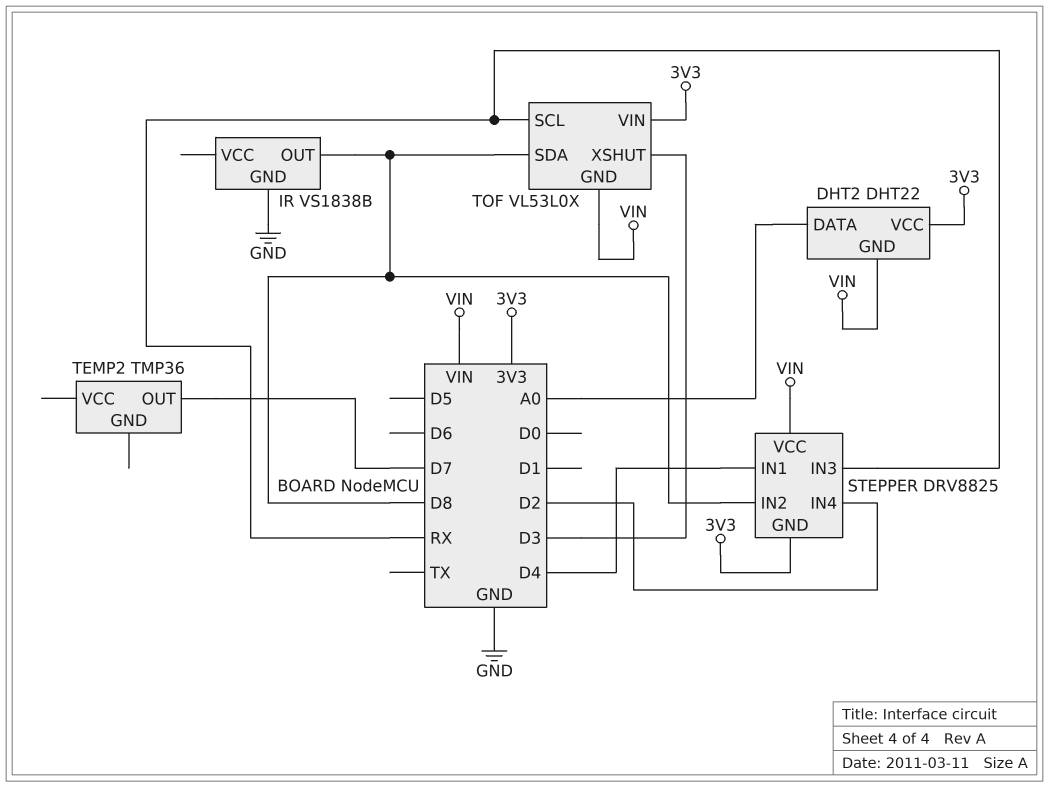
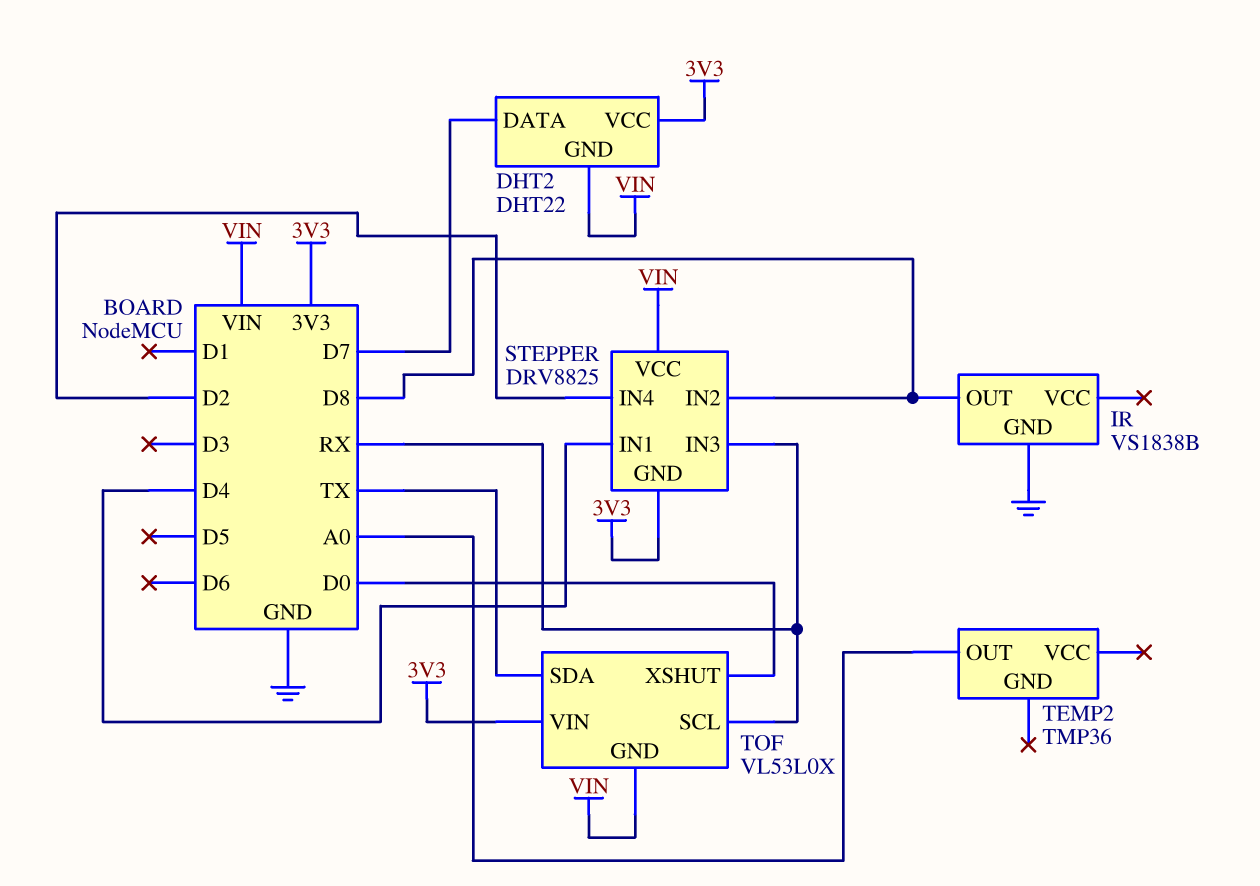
DHT2 pin DATA: A0 -> D7
TEMP2 pin OUT: D7 -> A0
TOF pin SDA: D8 -> TX
TOF pin XSHUT: D3 -> D0

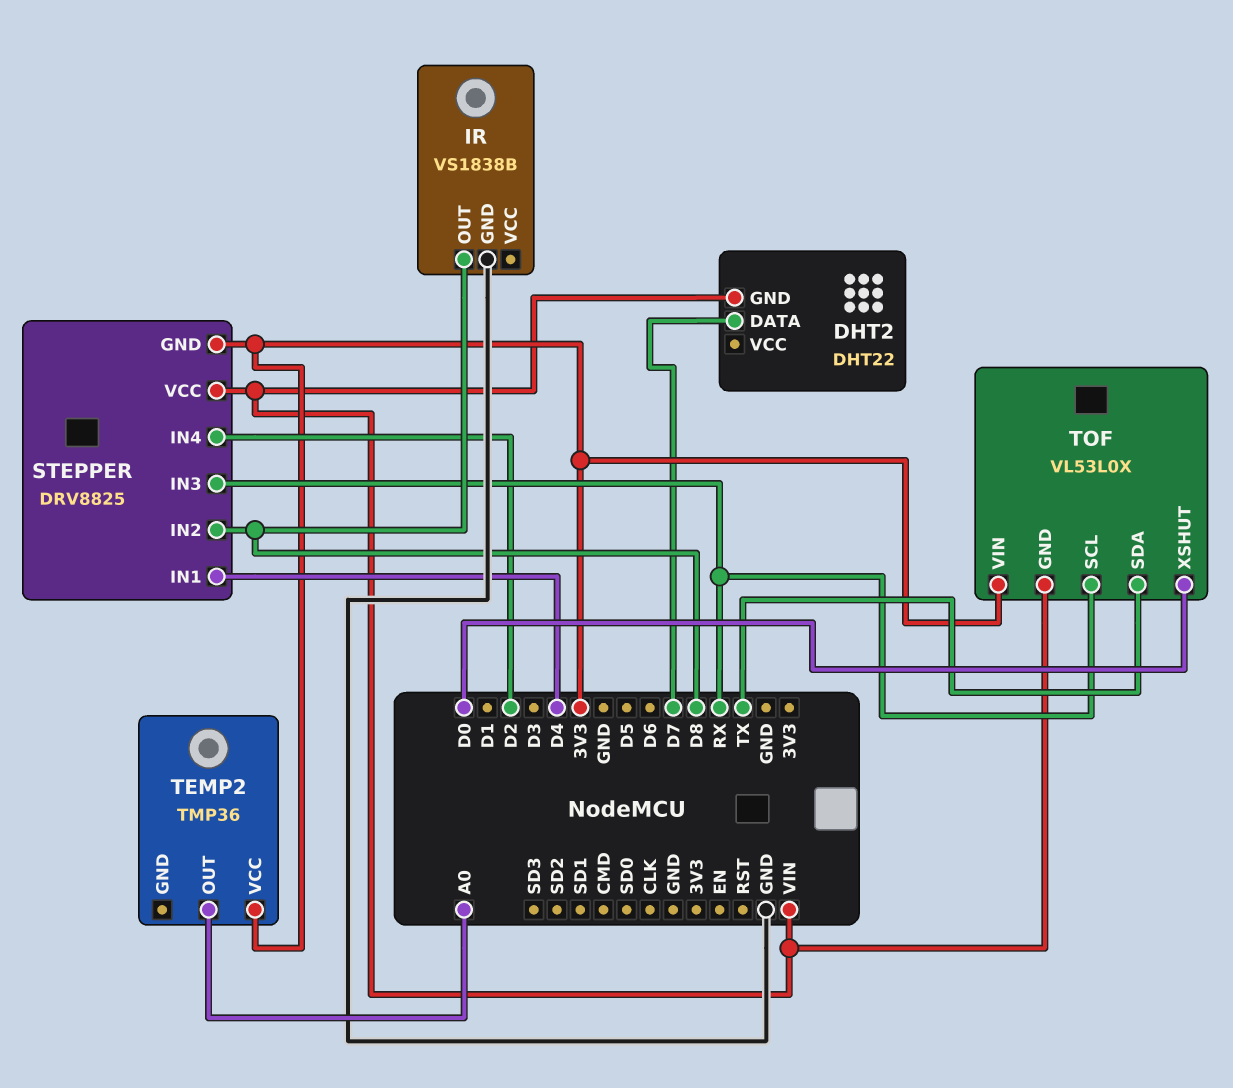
DHT2 pin VCC: 3V3 -> none
TEMP2 pin VCC: none -> 3V3

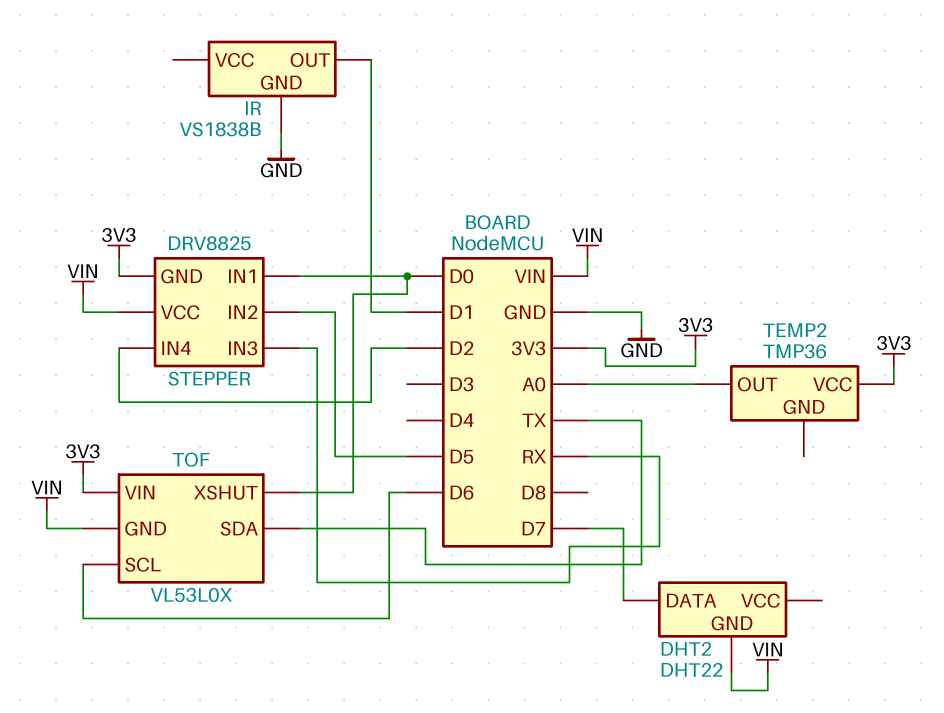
IR pin OUT: D8 -> D1
STEPPER pin IN1: D4 -> D0
STEPPER pin IN2: D8 -> D5
TOF pin SCL: RX -> D6

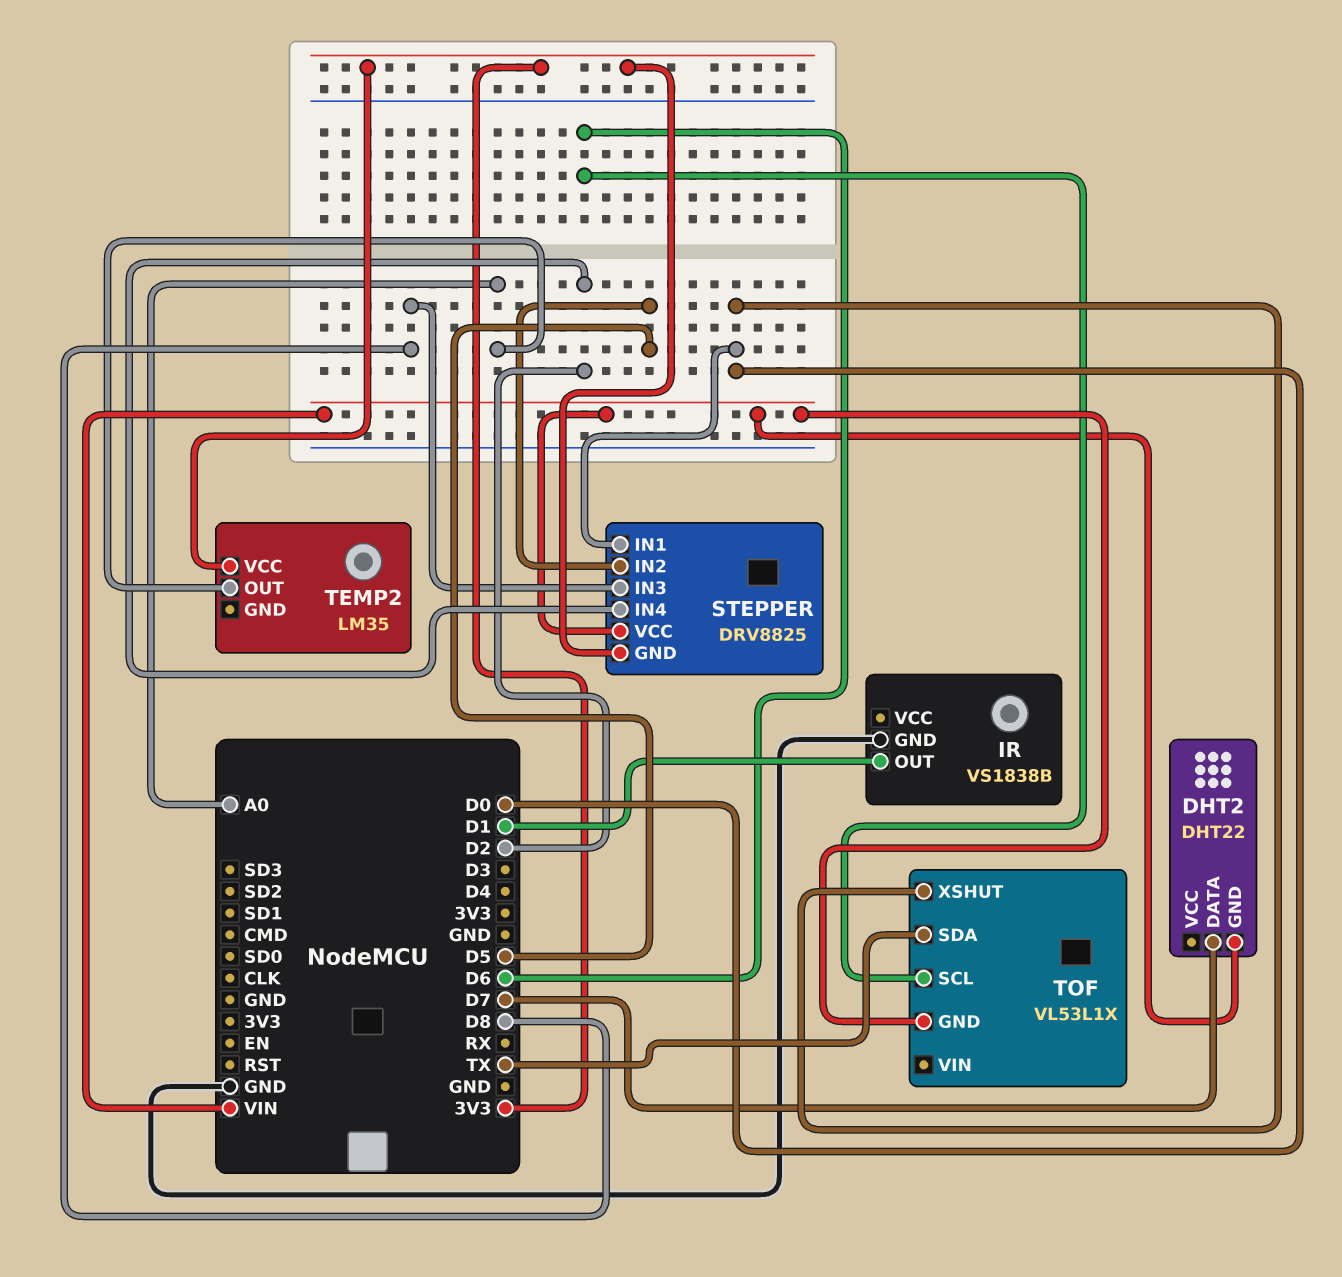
STEPPER pin IN3: RX -> D8
TEMP2: TMP36 -> LM35
TOF: VL53L0X -> VL53L1X
TOF pin VIN: 3V3 -> none

